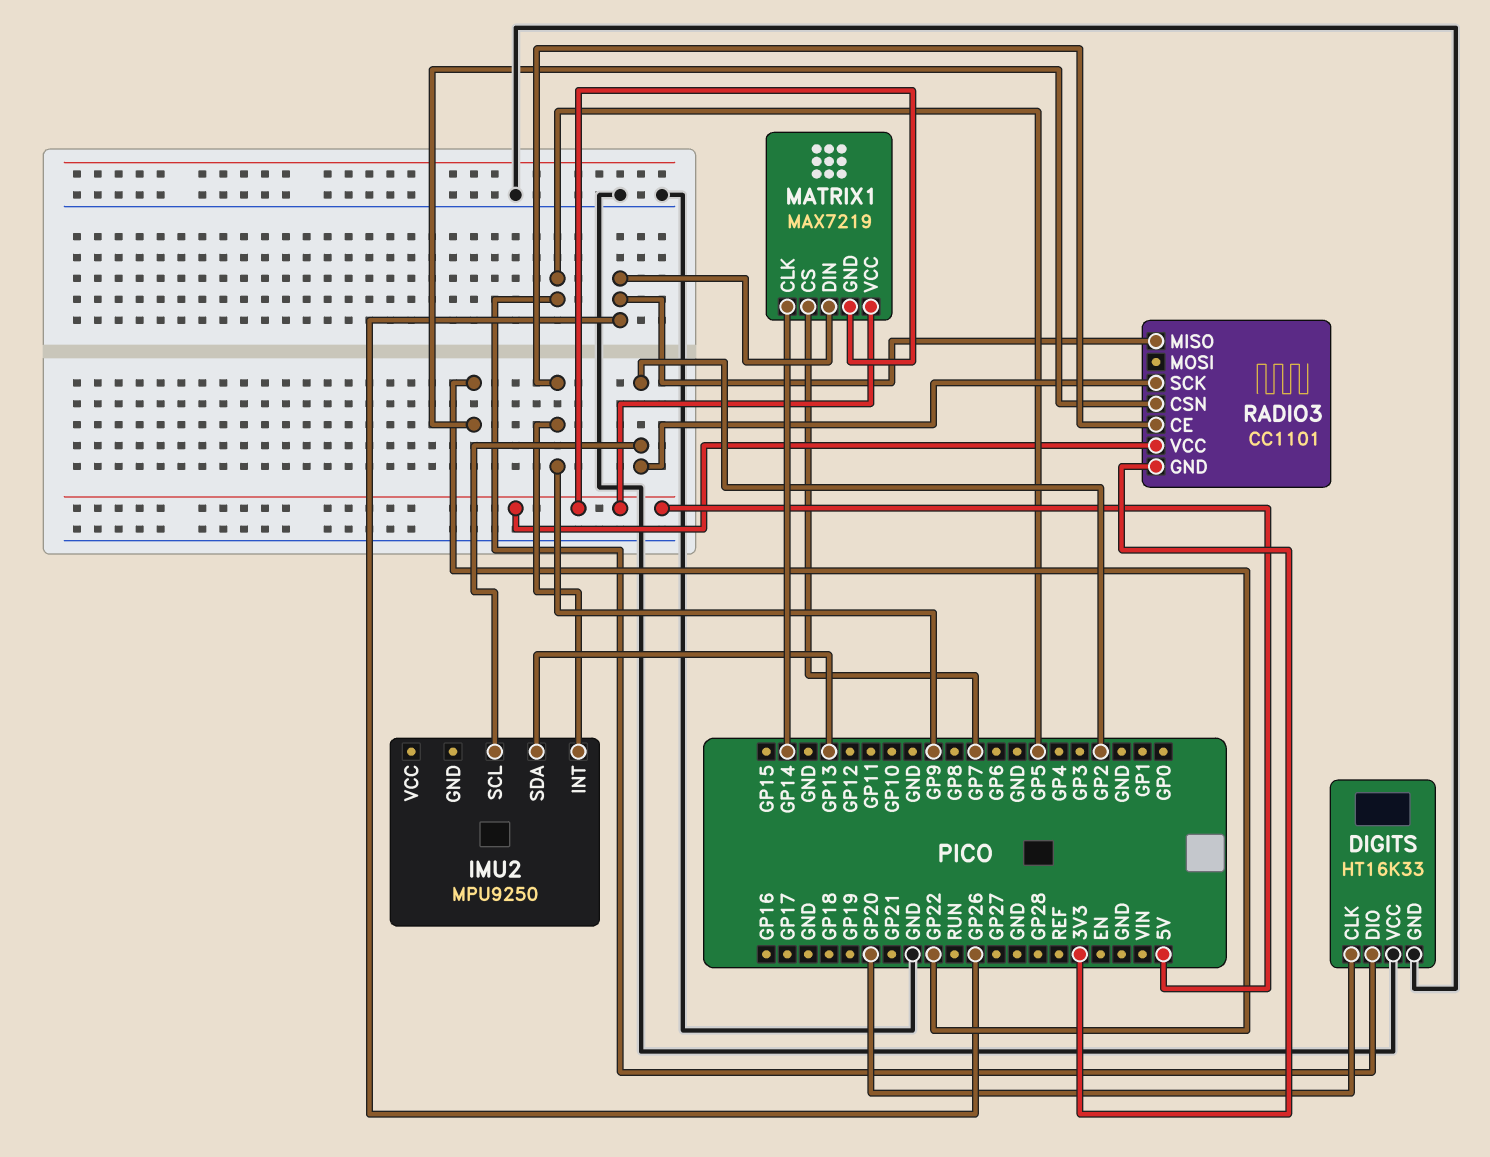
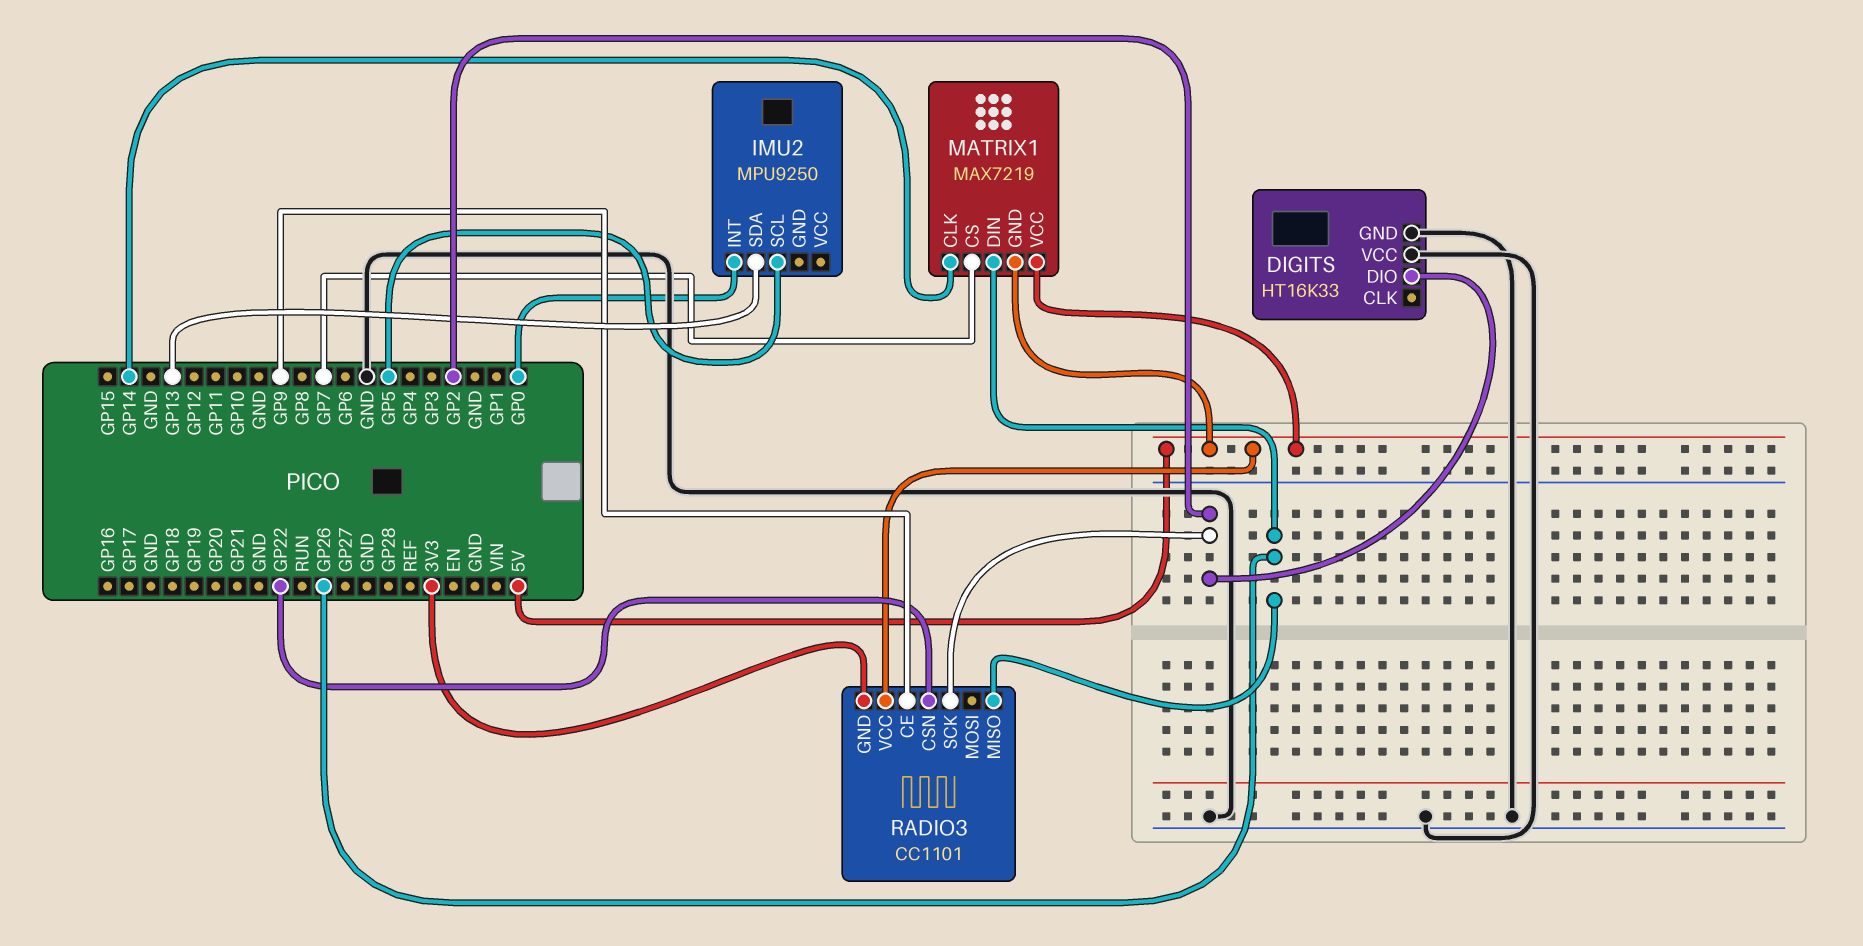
DIGITS pin CLK: GP20 -> none
DIGITS pin DIO: GP5 -> GP2
IMU2 pin INT: GP9 -> GP0
IMU2 pin SCL: GP2 -> GP5

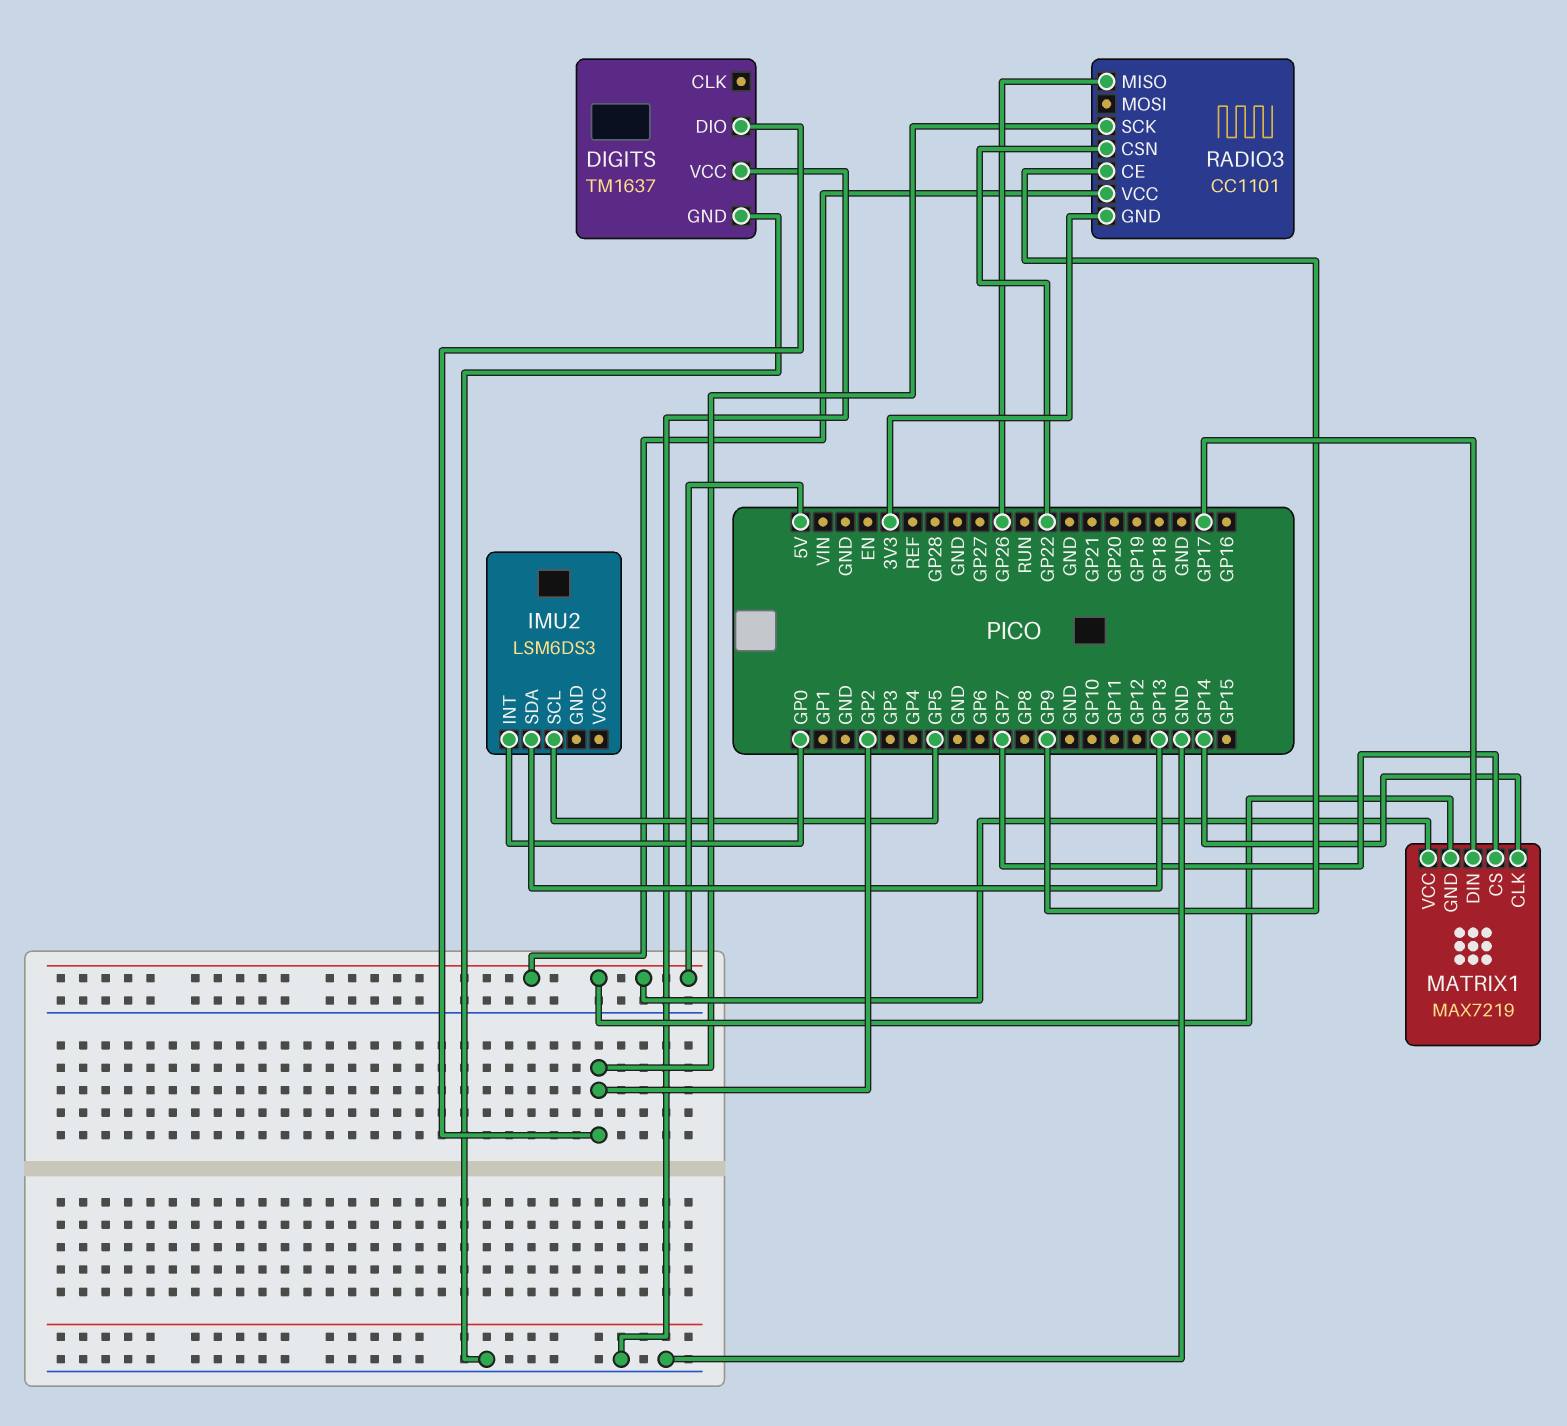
DIGITS: HT16K33 -> TM1637
IMU2: MPU9250 -> LSM6DS3
MATRIX1 pin DIN: GP26 -> GP17

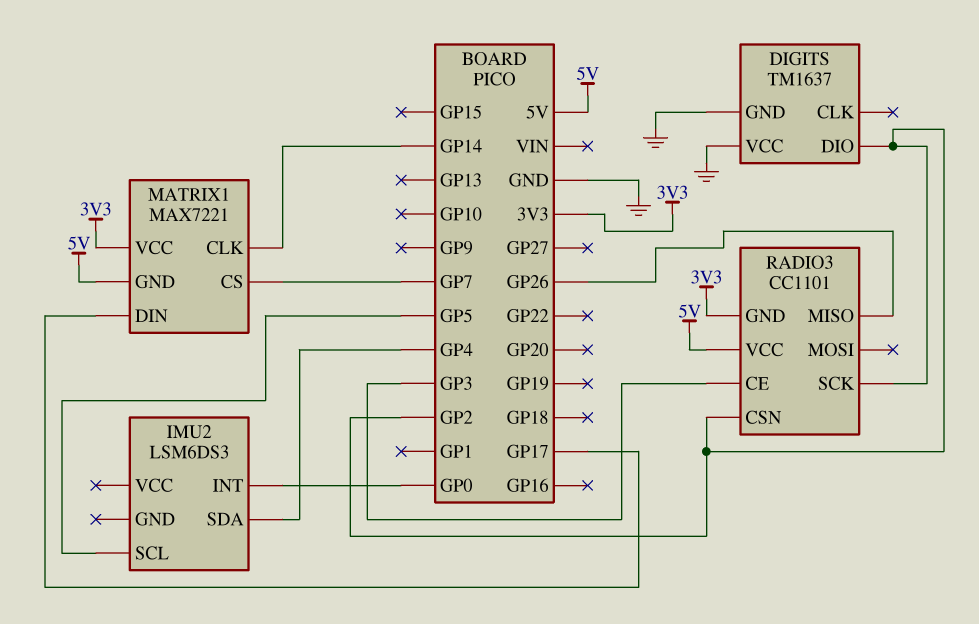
IMU2 pin SDA: GP13 -> GP4
MATRIX1: MAX7219 -> MAX7221
MATRIX1 pin VCC: 5V -> 3V3
RADIO3 pin CE: GP9 -> GP3
RADIO3 pin CSN: GP22 -> GP2

